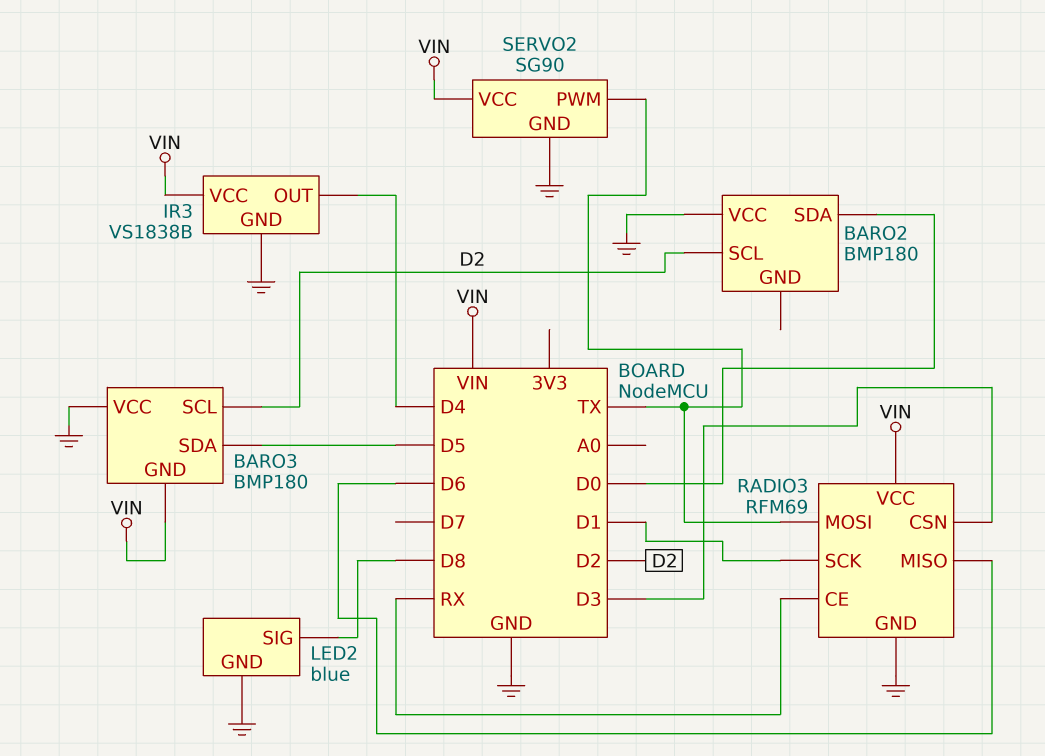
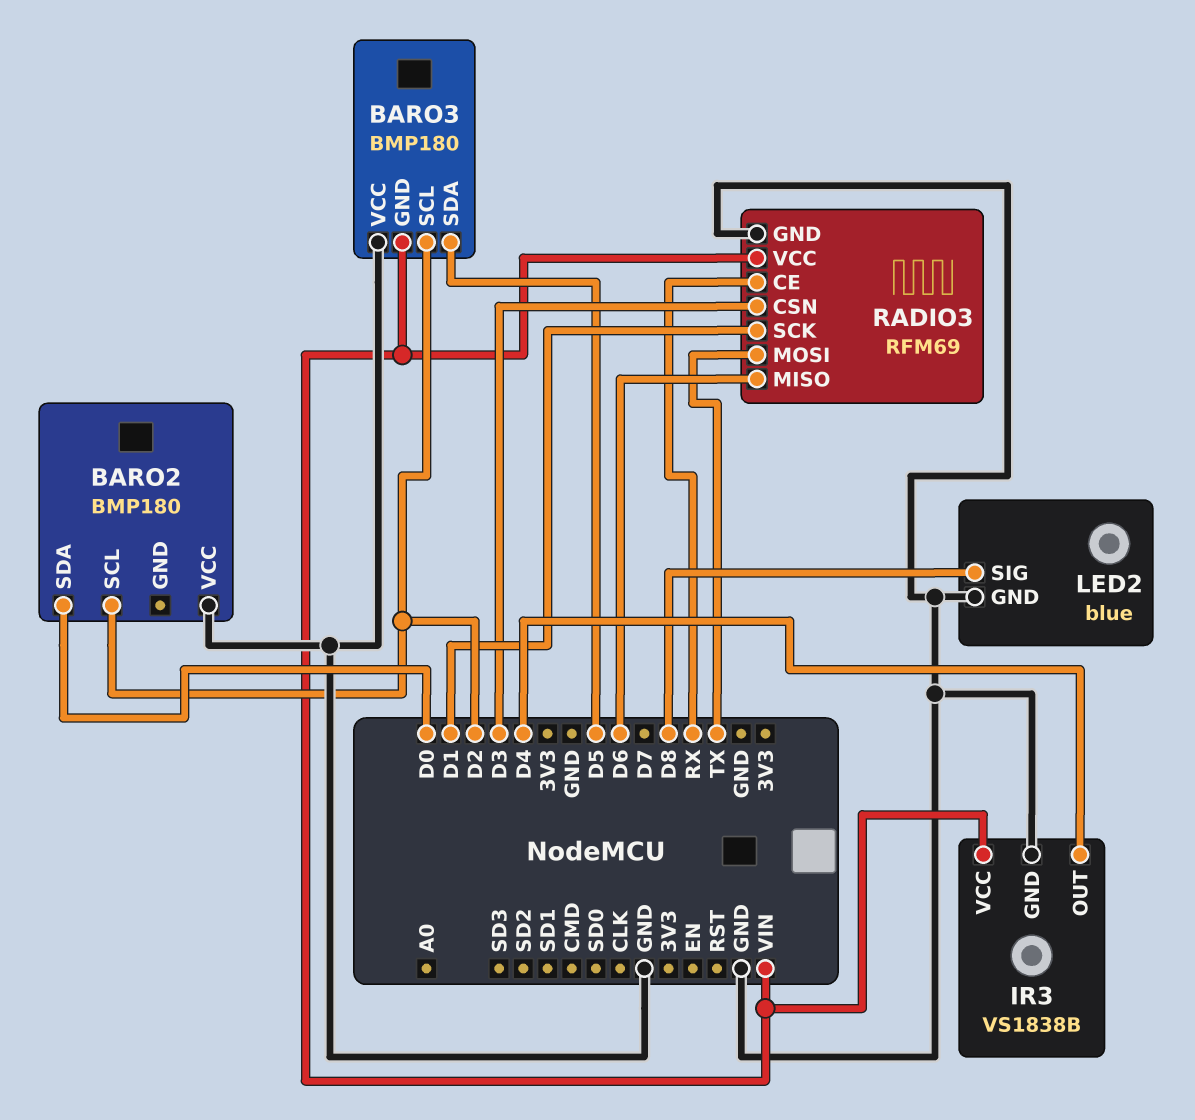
SERVO2: SG90 -> none
SERVO2 pin GND: GND -> none
SERVO2 pin PWM: TX -> none
SERVO2 pin VCC: VIN -> none

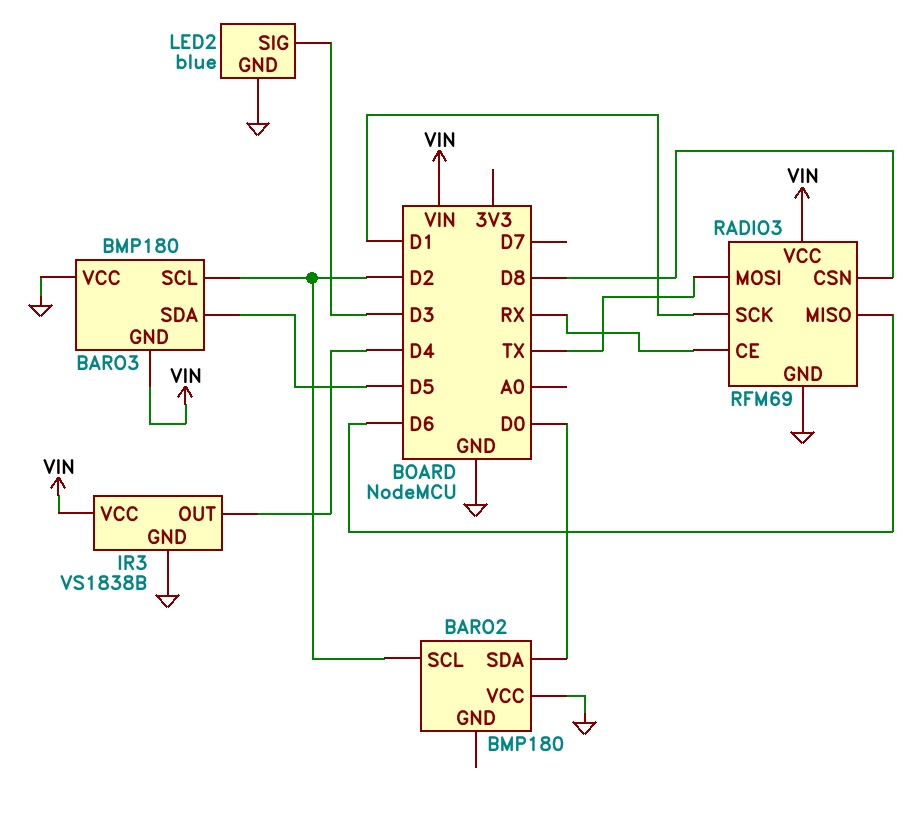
LED2 pin SIG: D8 -> D3
RADIO3 pin CSN: D3 -> D8

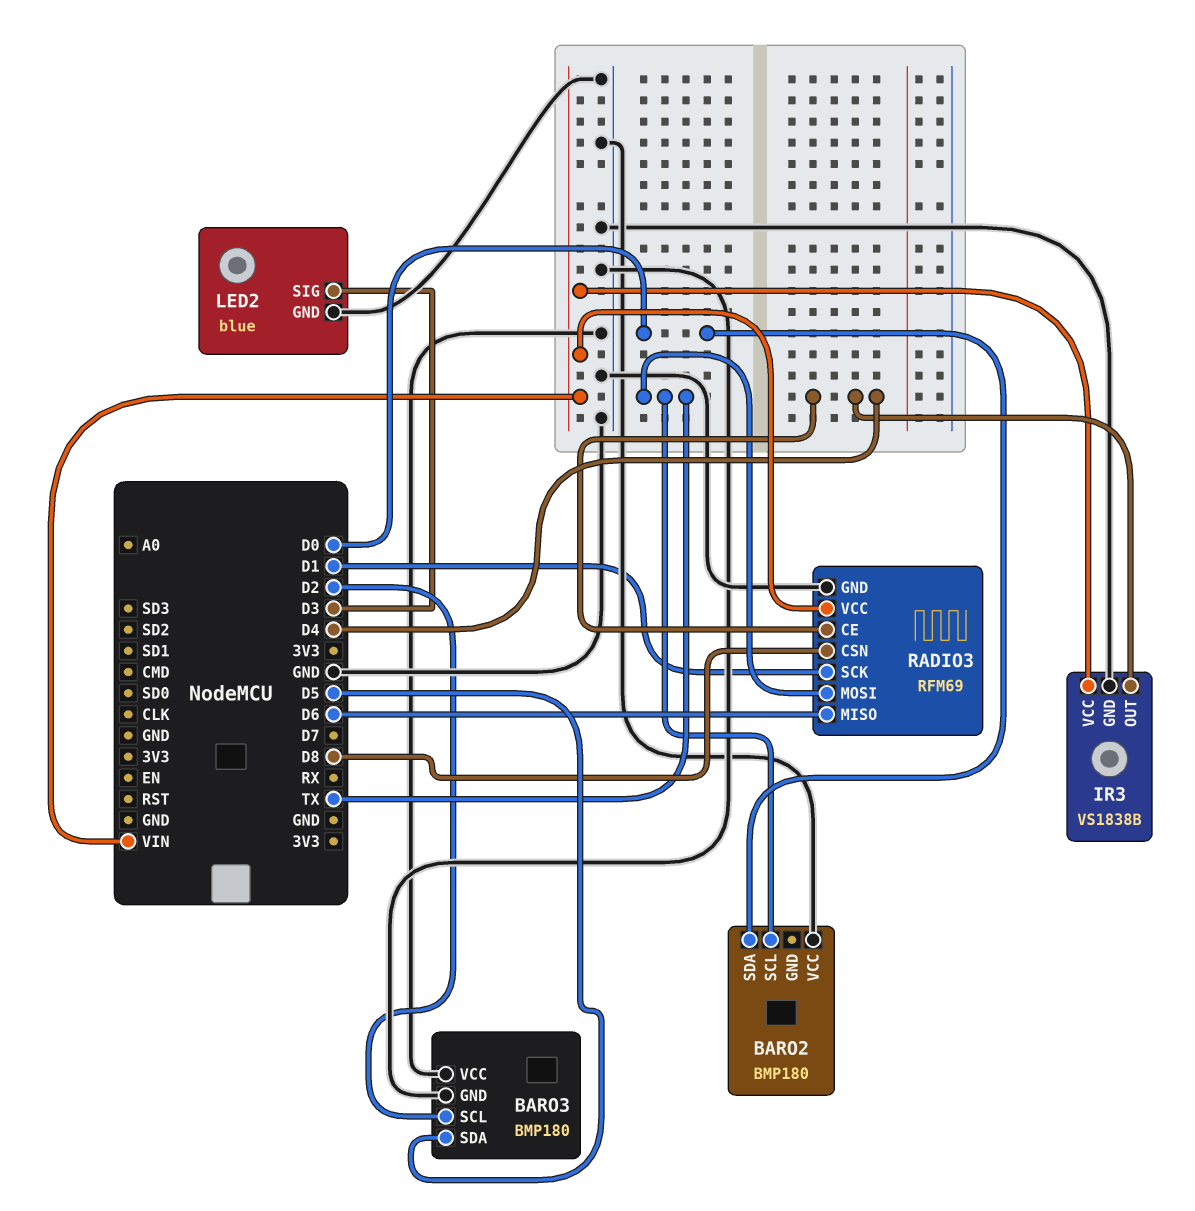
BARO2 pin SCL: D2 -> TX
BARO3 pin GND: VIN -> GND
RADIO3 pin CE: RX -> D4

